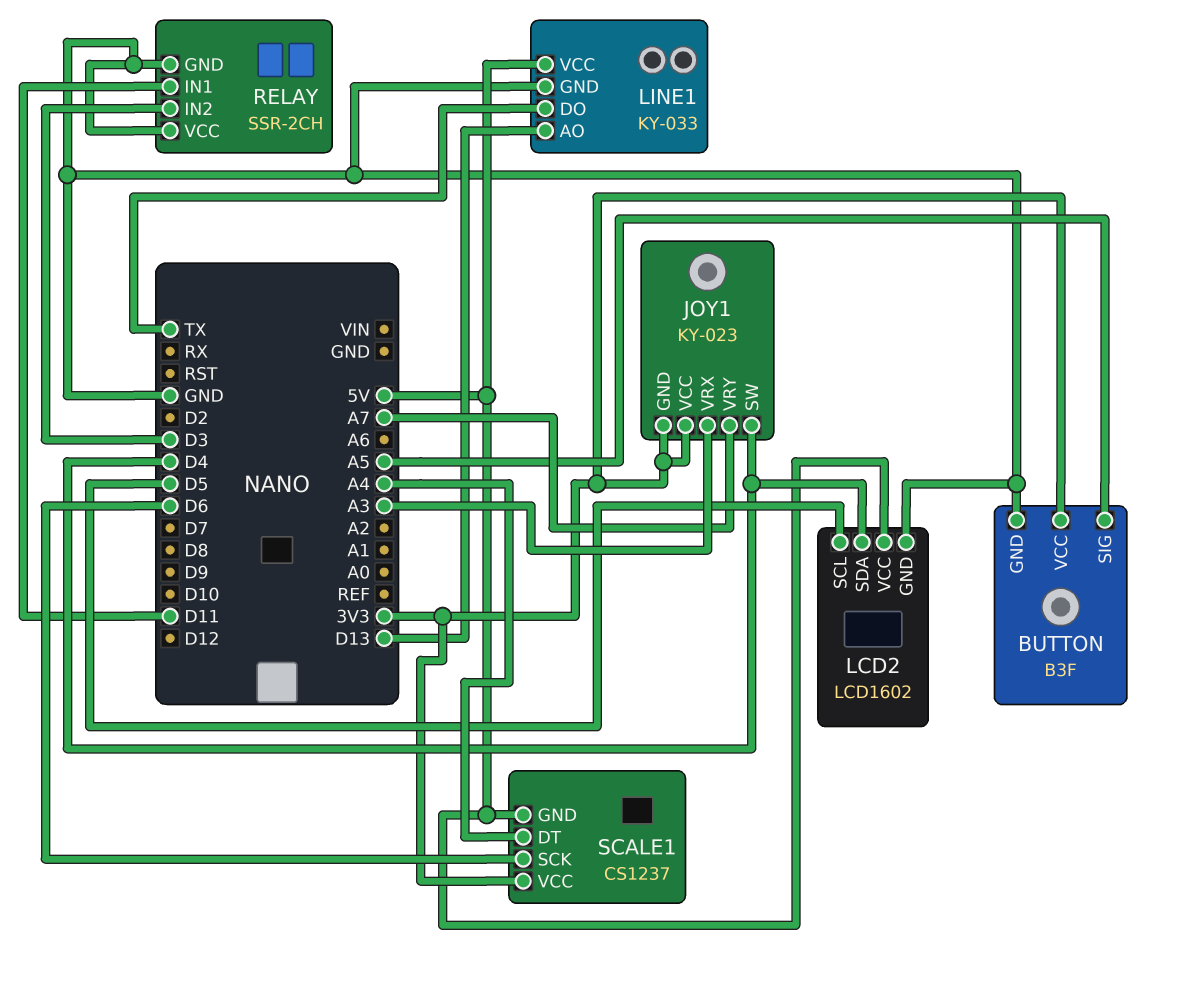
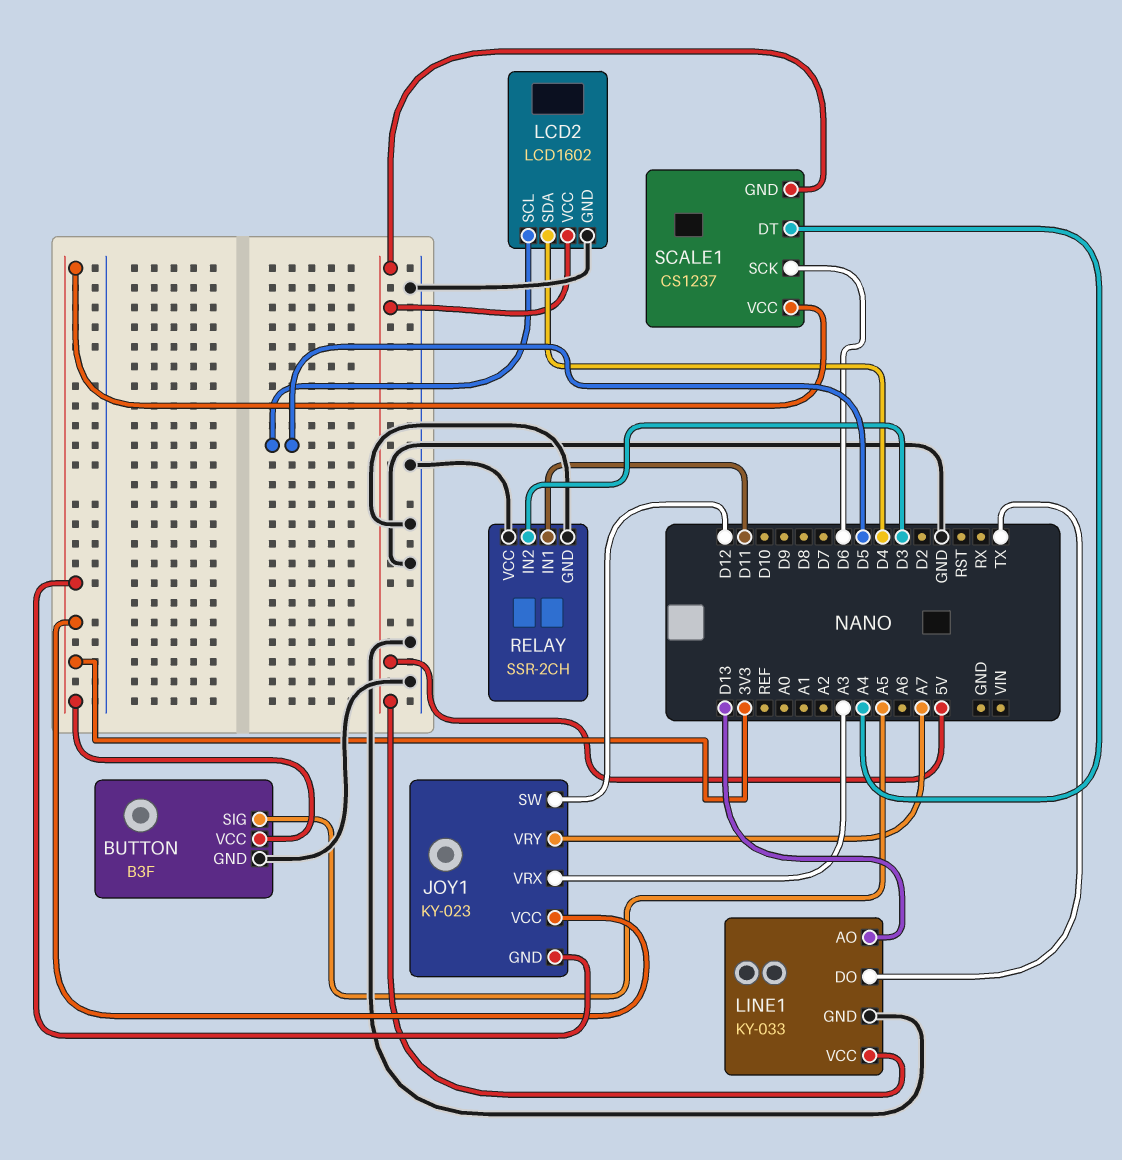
JOY1 pin SW: D4 -> D12

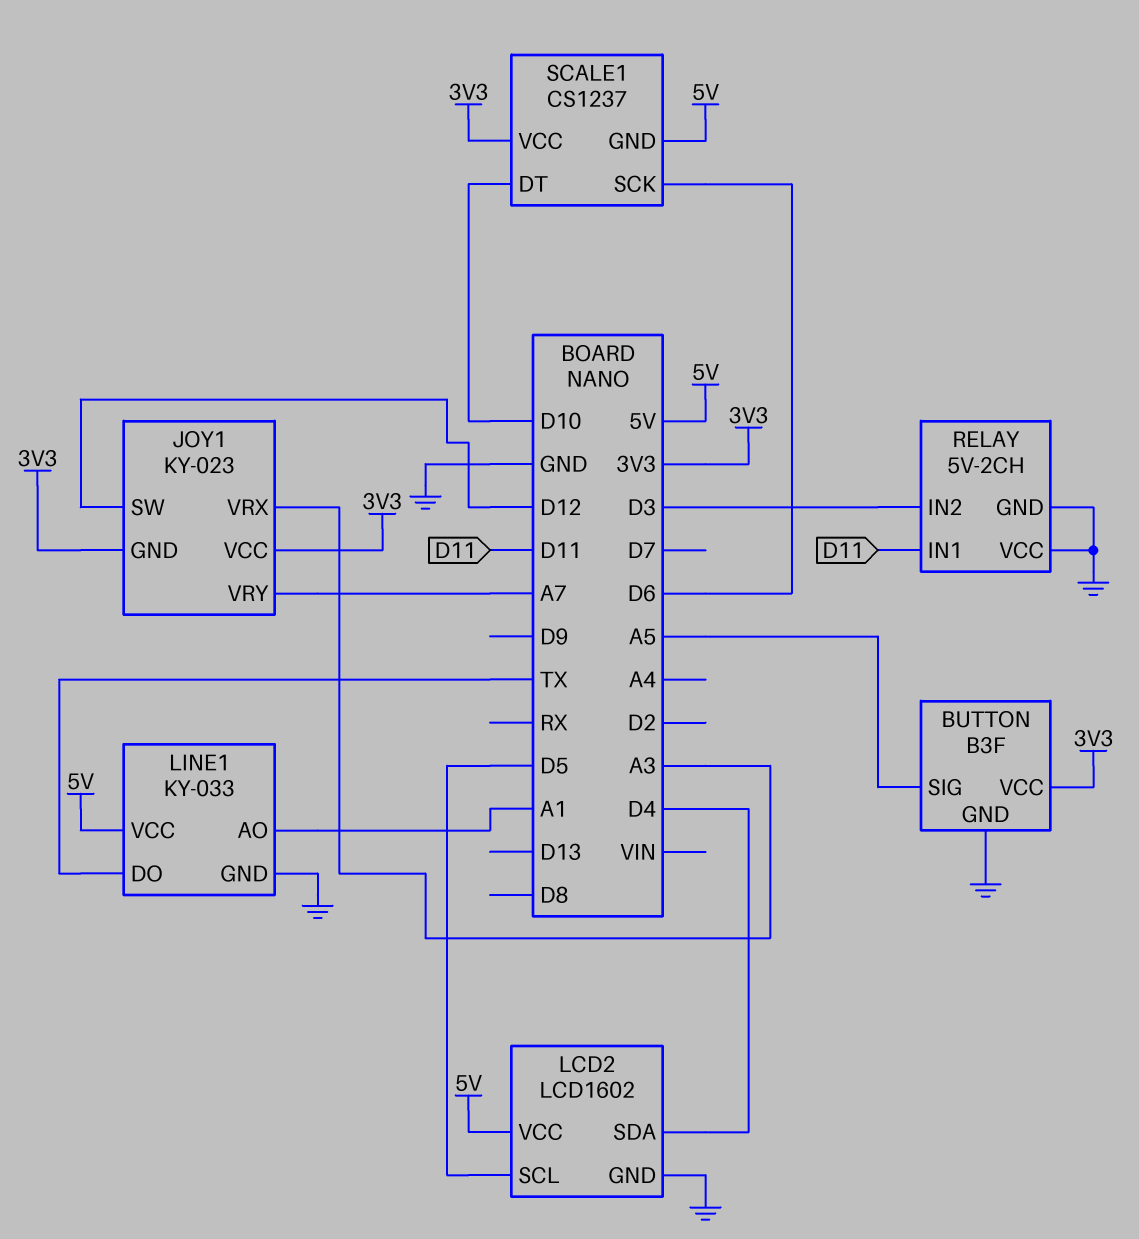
LINE1 pin AO: D13 -> A1
RELAY: SSR-2CH -> 5V-2CH
SCALE1 pin DT: A4 -> D10

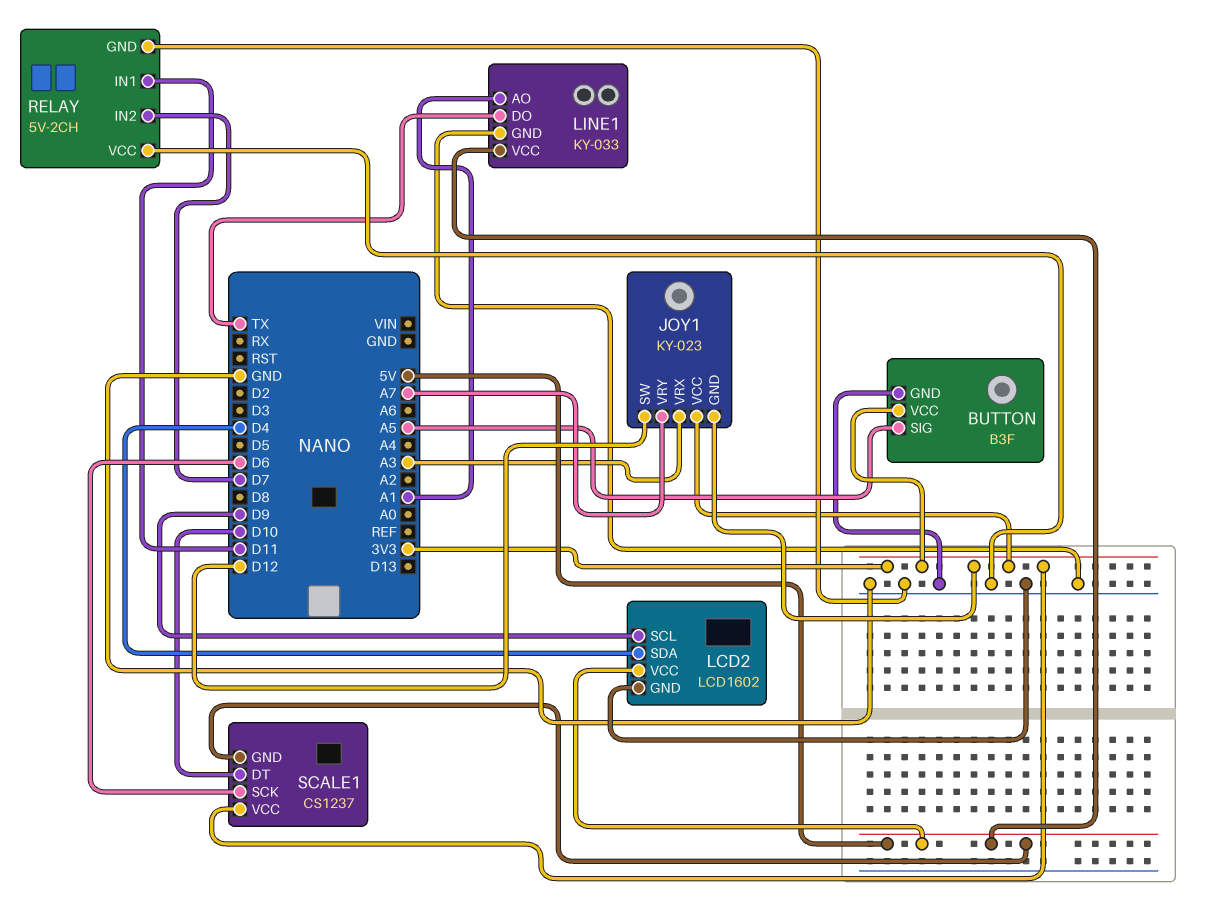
LCD2 pin SCL: D5 -> D9
RELAY pin IN2: D3 -> D7

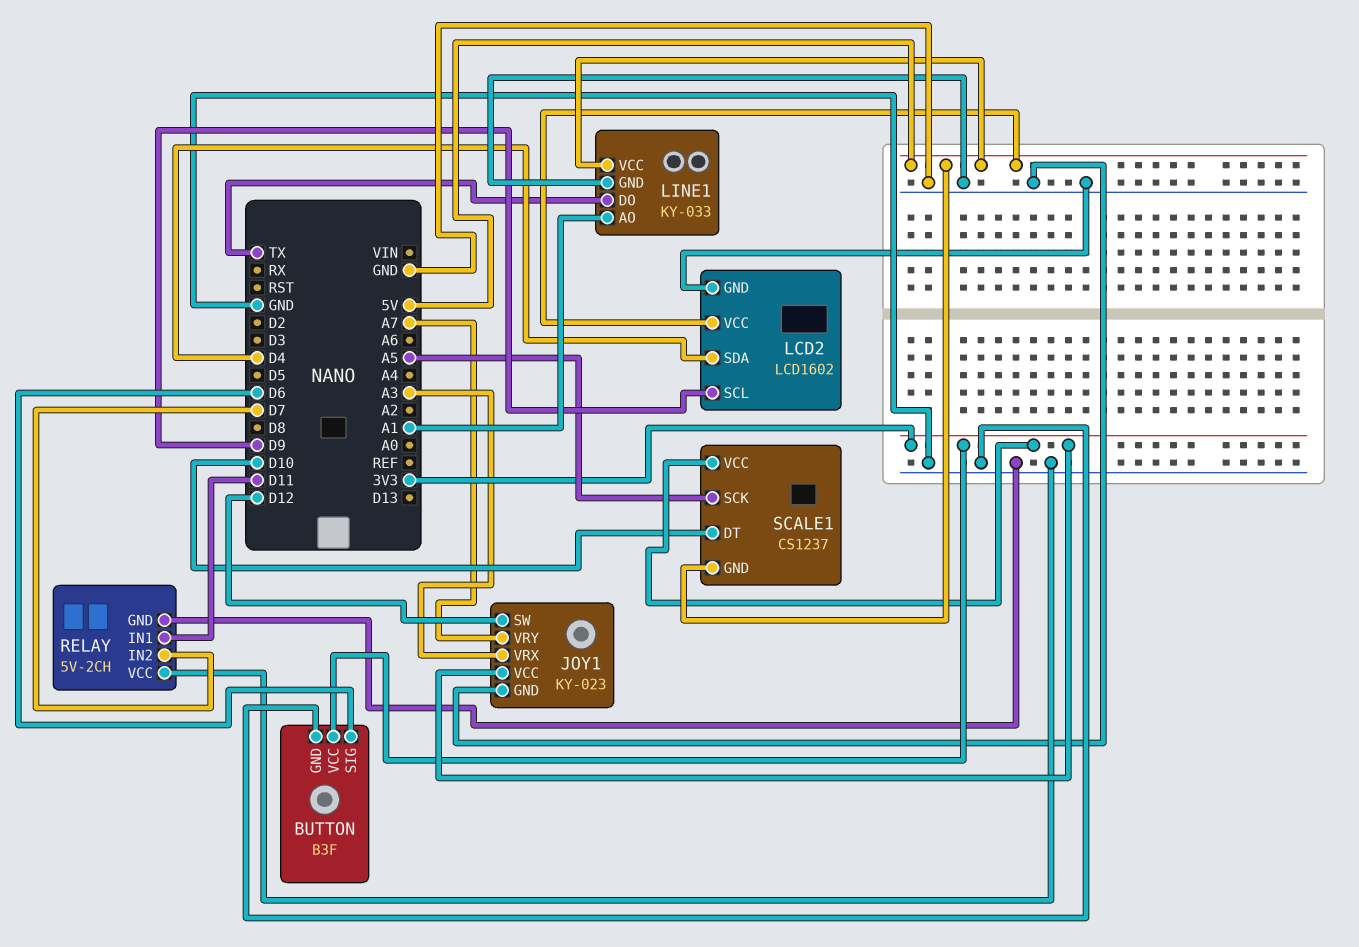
BUTTON pin SIG: A5 -> D6
JOY1 pin GND: 3V3 -> GND
SCALE1 pin SCK: D6 -> A5

